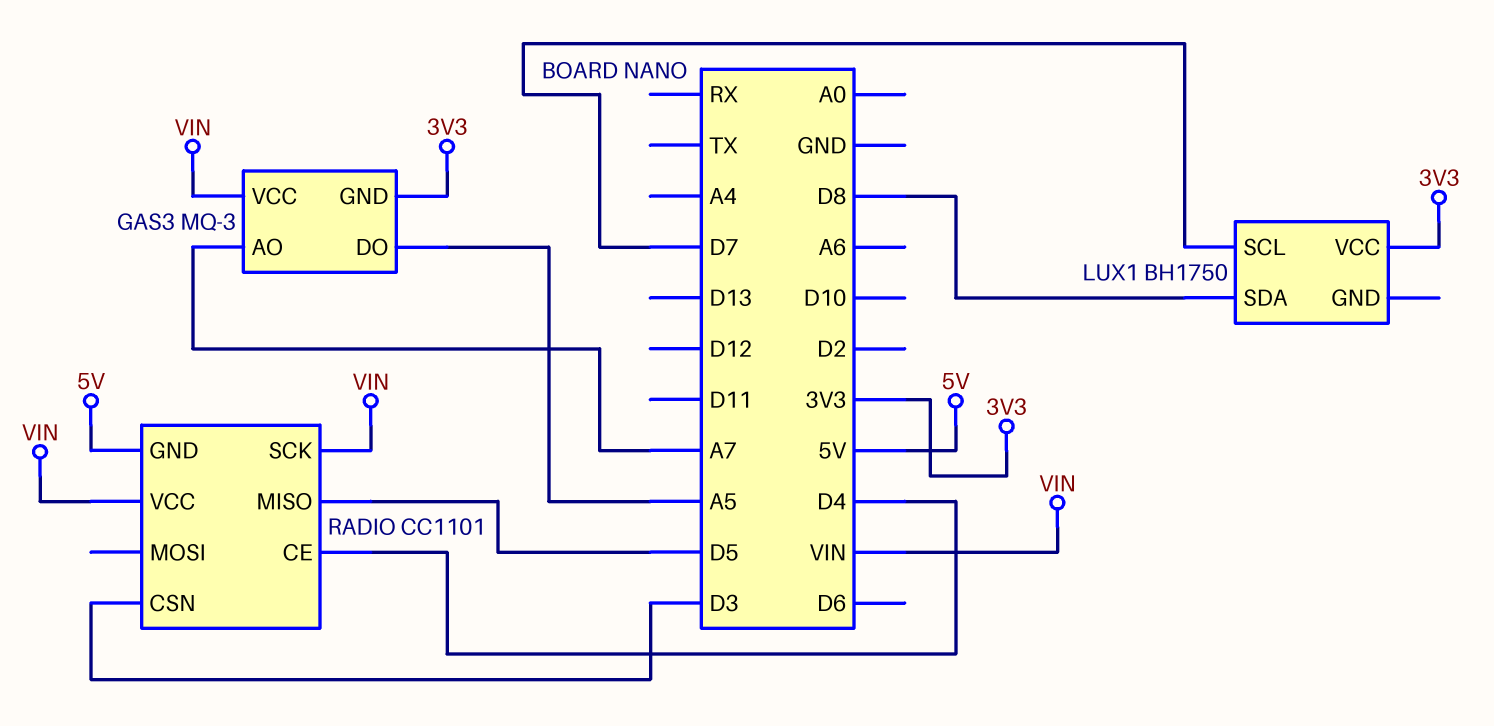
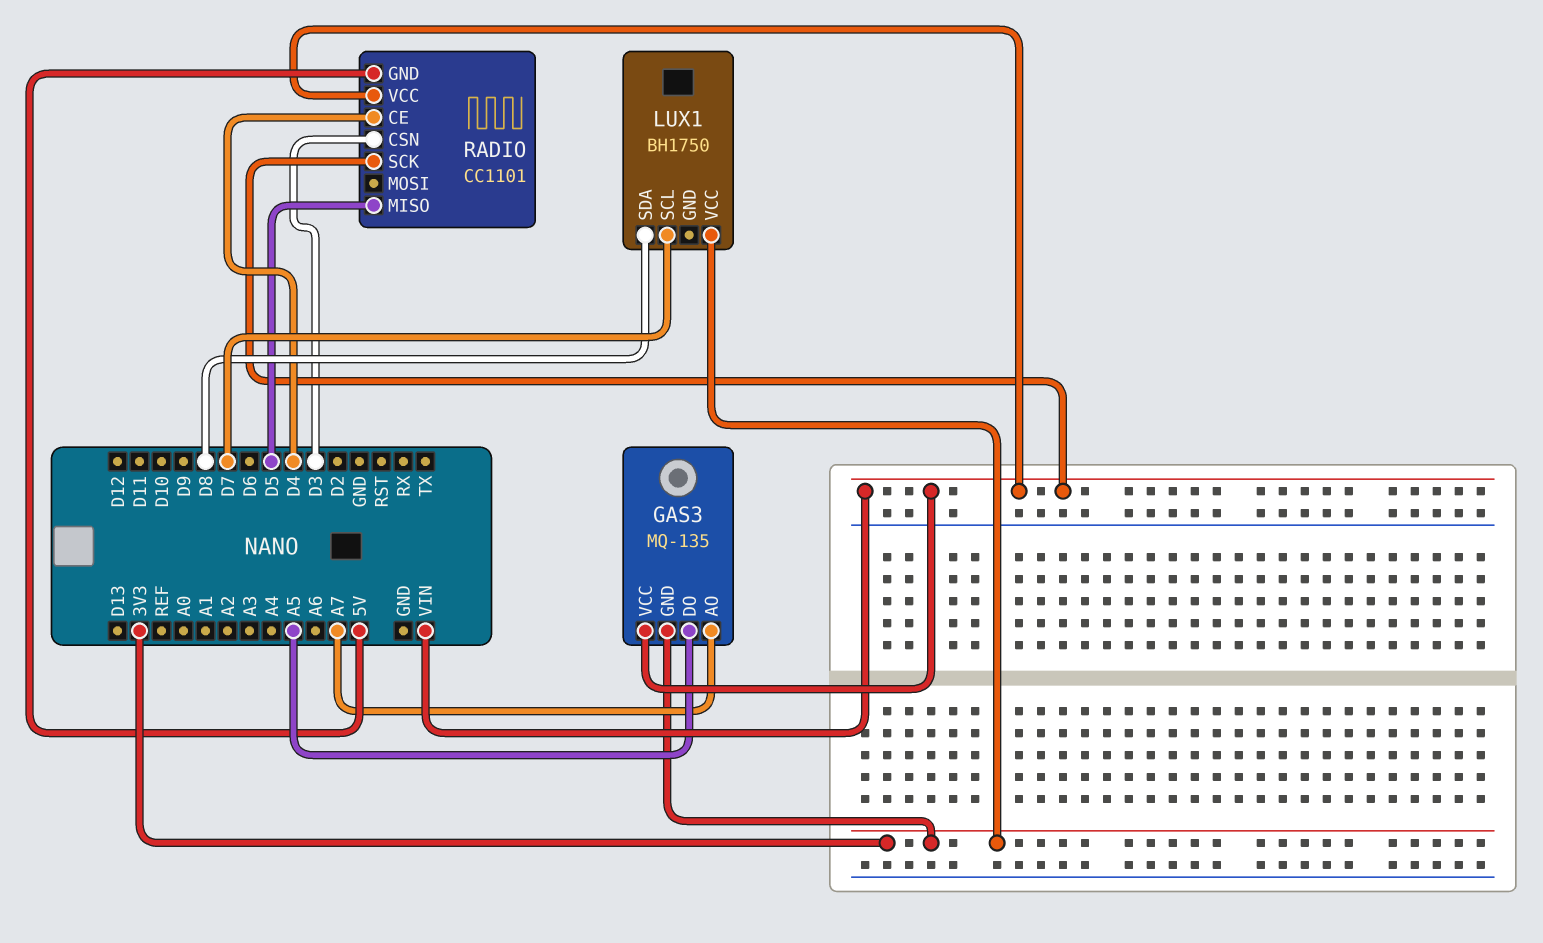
GAS3: MQ-3 -> MQ-135

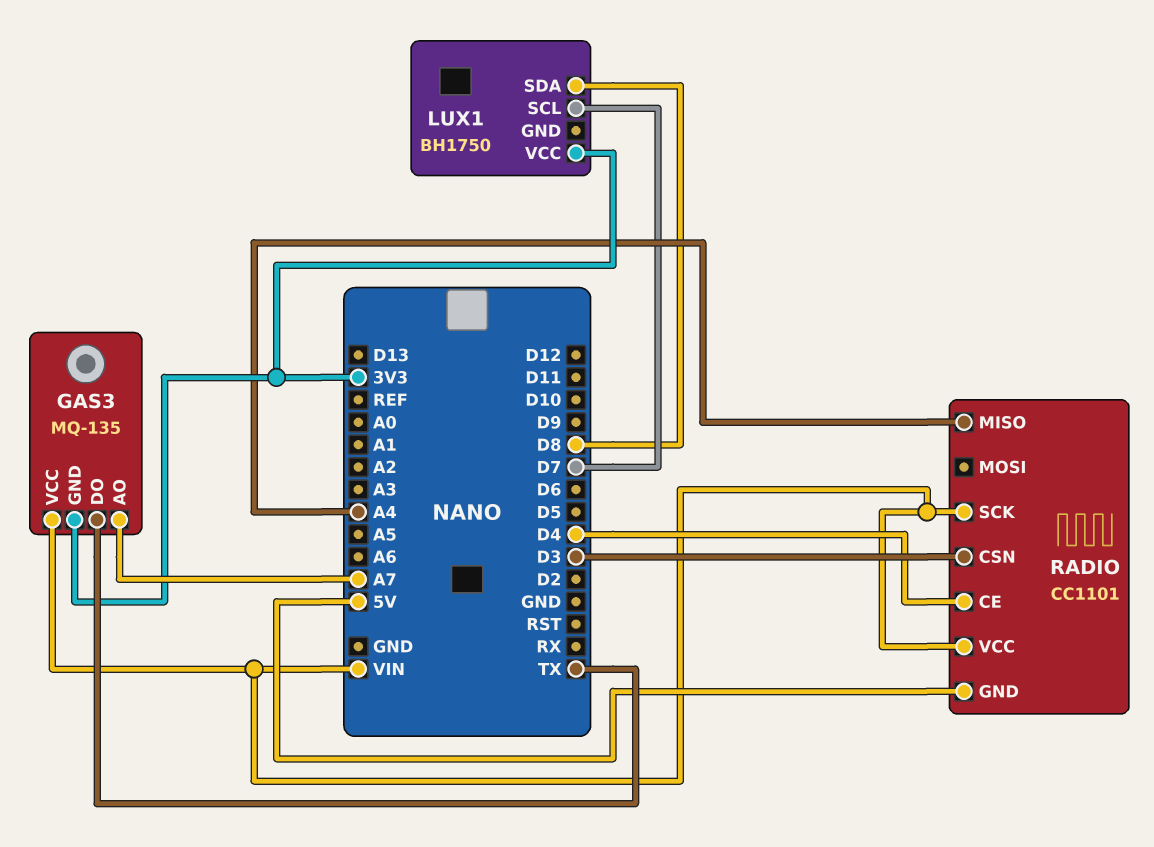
GAS3 pin DO: A5 -> TX
RADIO pin MISO: D5 -> A4

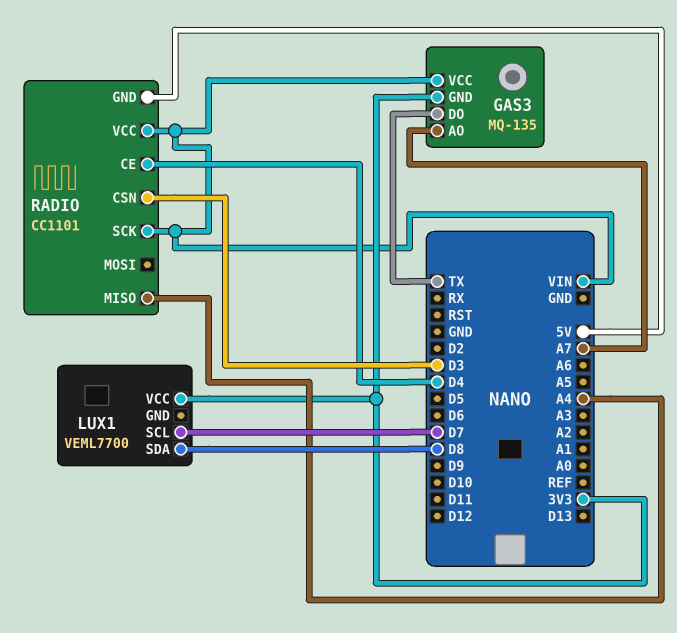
LUX1: BH1750 -> VEML7700

